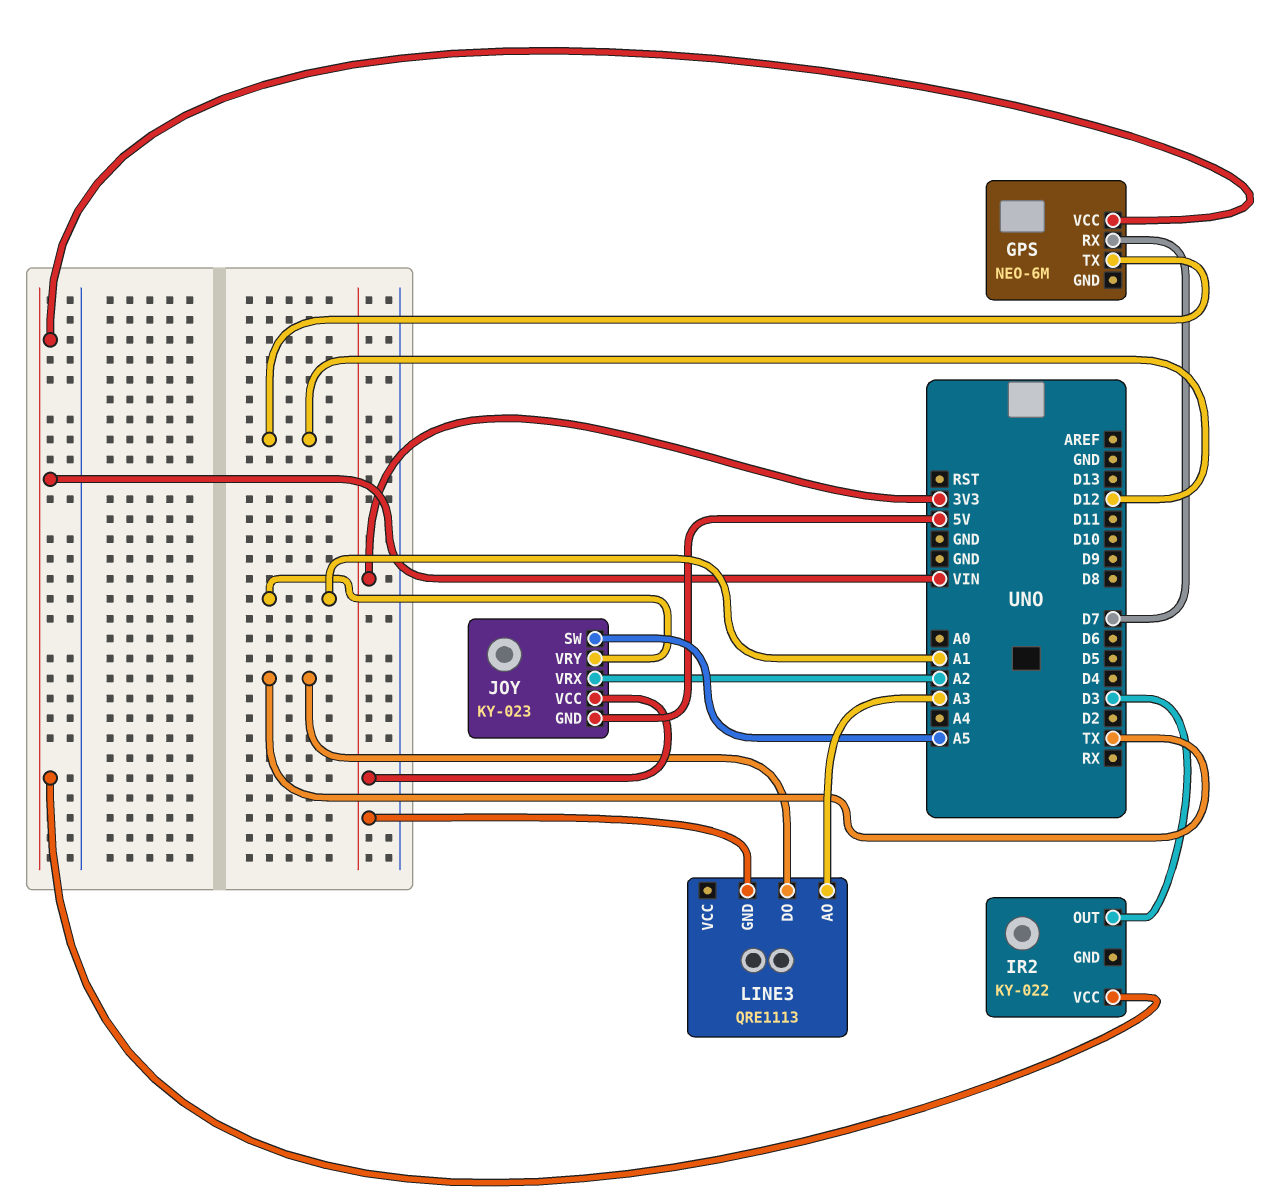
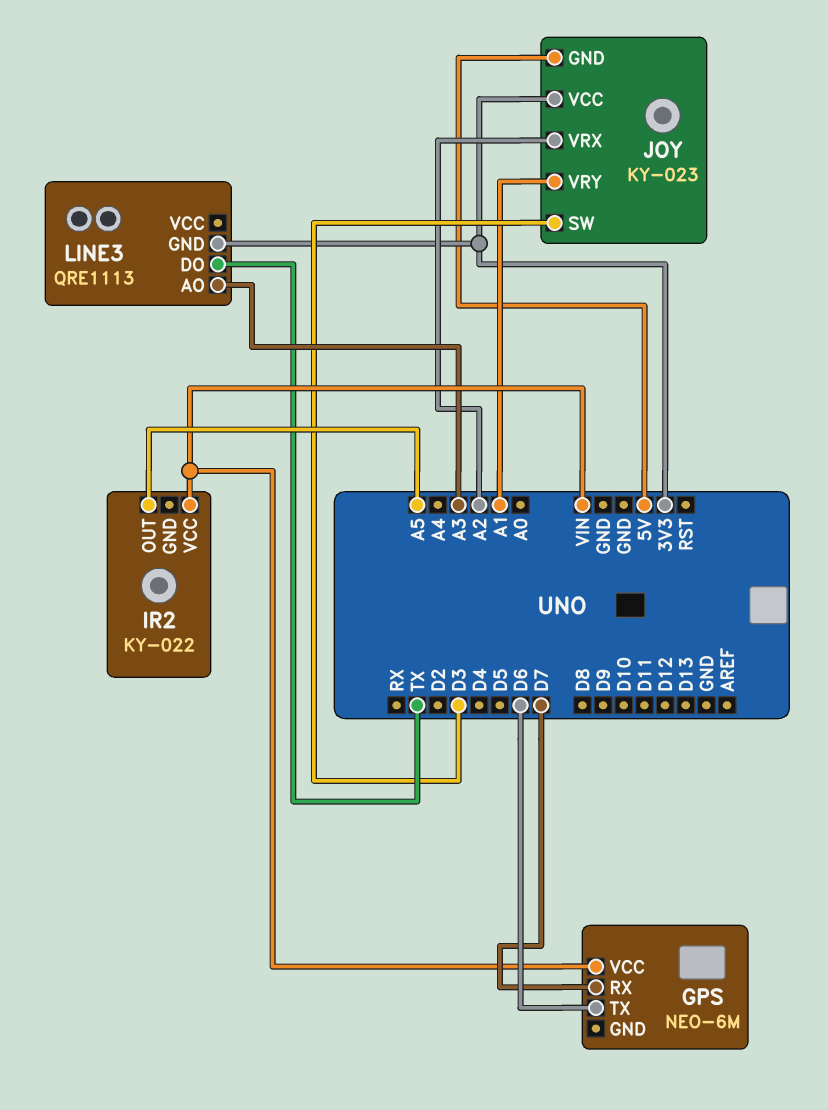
GPS pin TX: D12 -> D6
IR2 pin OUT: D3 -> A5
JOY pin SW: A5 -> D3

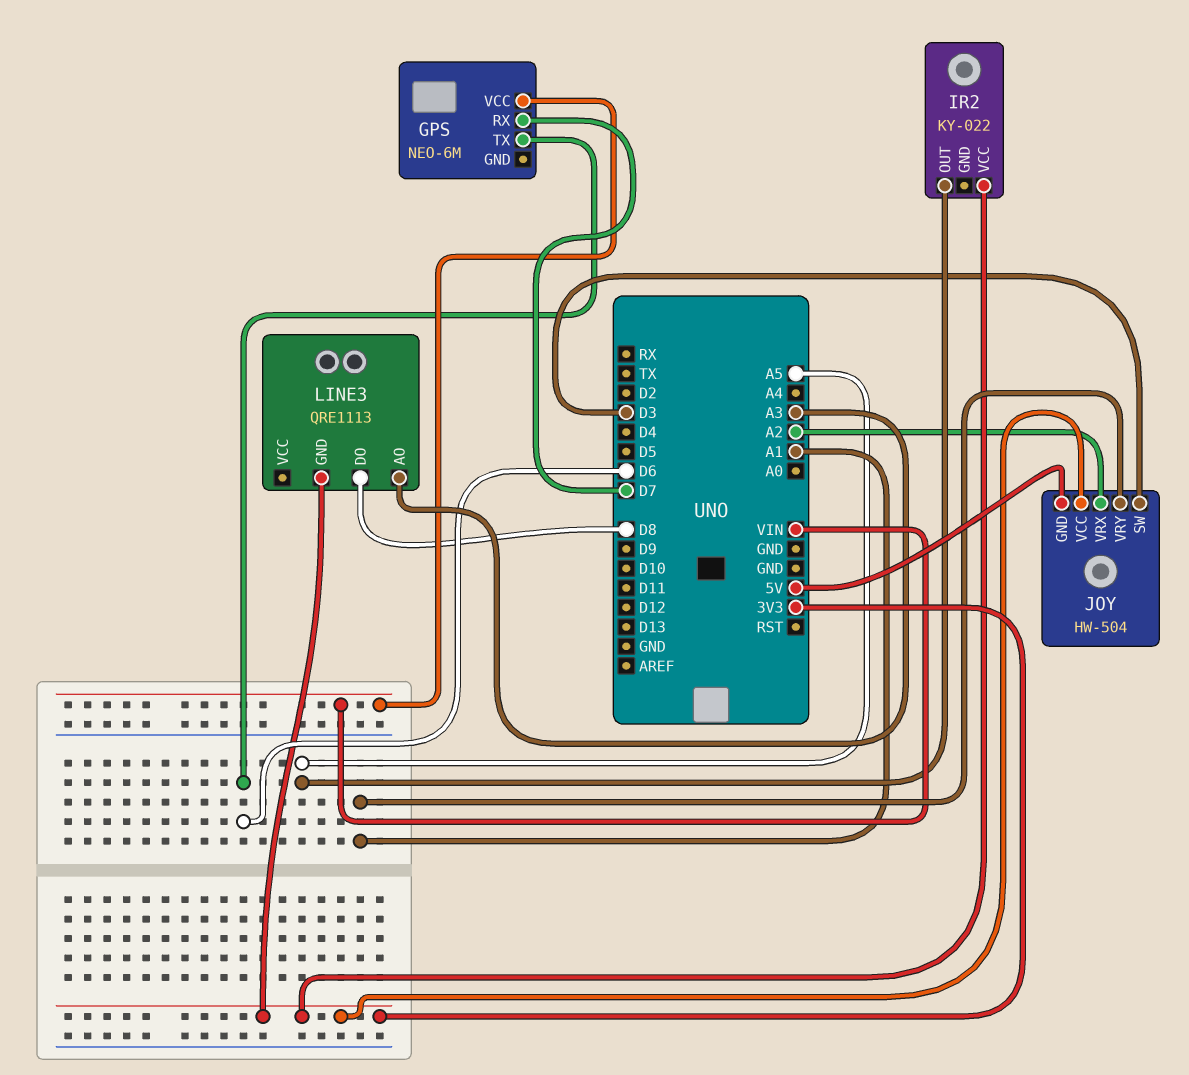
IR2 pin VCC: VIN -> 3V3
JOY: KY-023 -> HW-504
LINE3 pin DO: TX -> D8

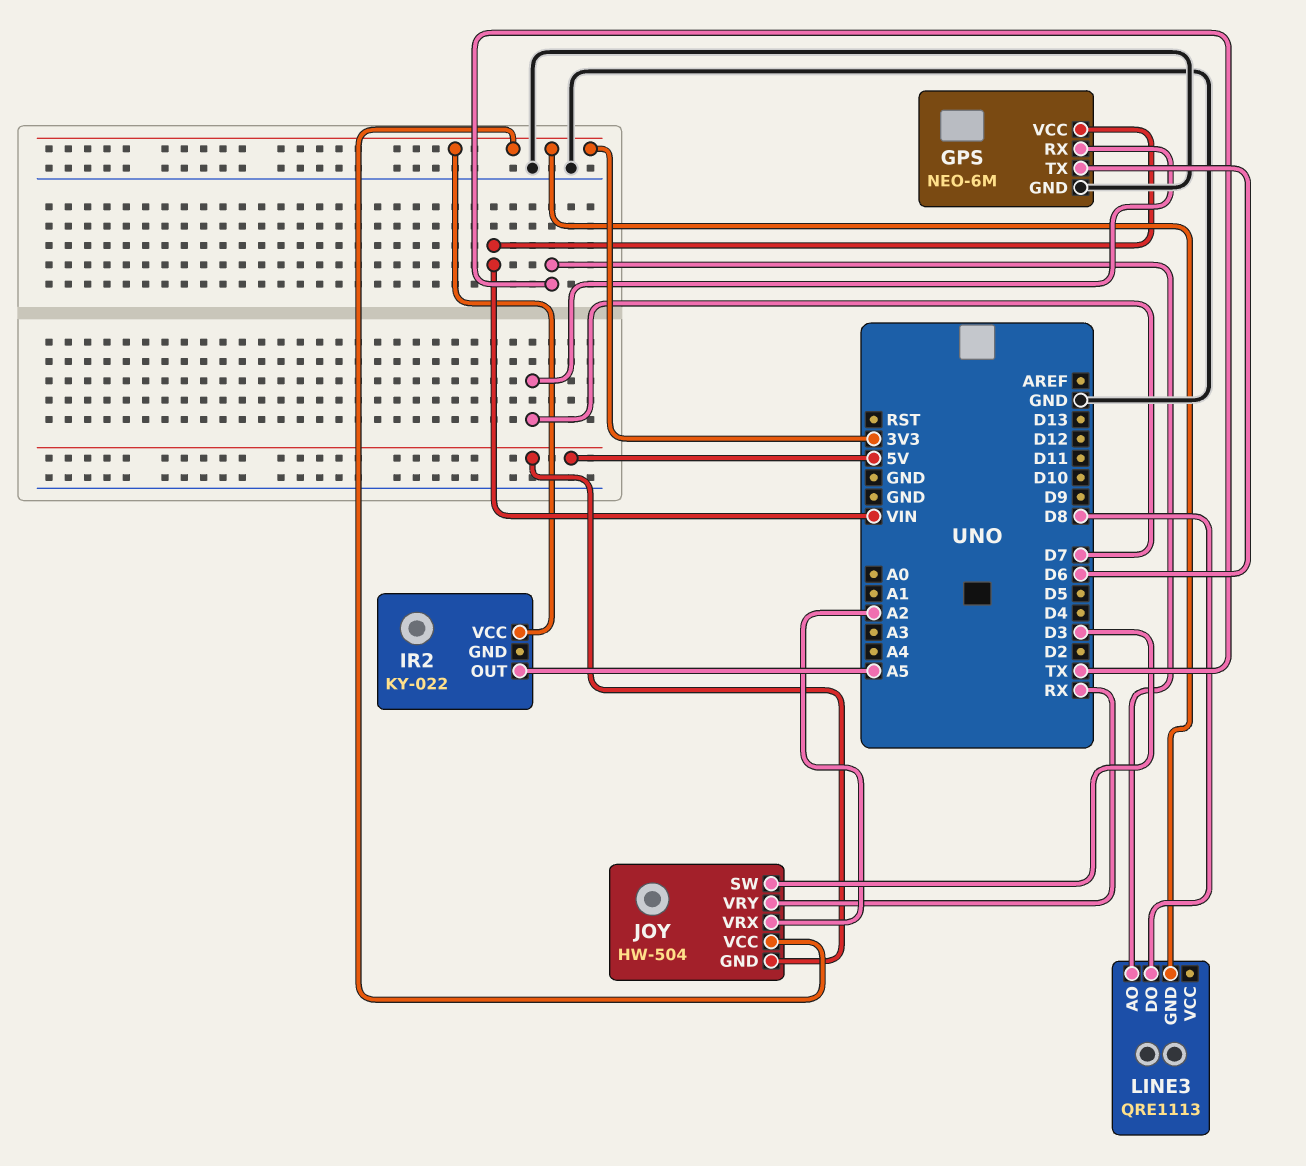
GPS pin GND: none -> GND
JOY pin VRY: A1 -> RX
LINE3 pin AO: A3 -> TX

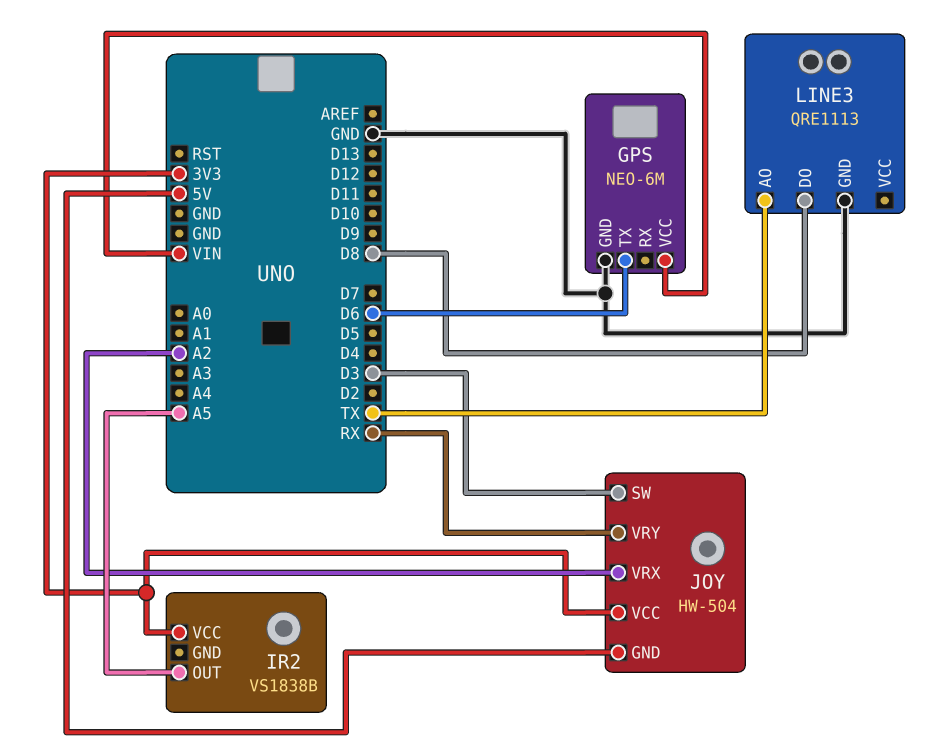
GPS pin RX: D7 -> none
IR2: KY-022 -> VS1838B
LINE3 pin GND: 3V3 -> GND

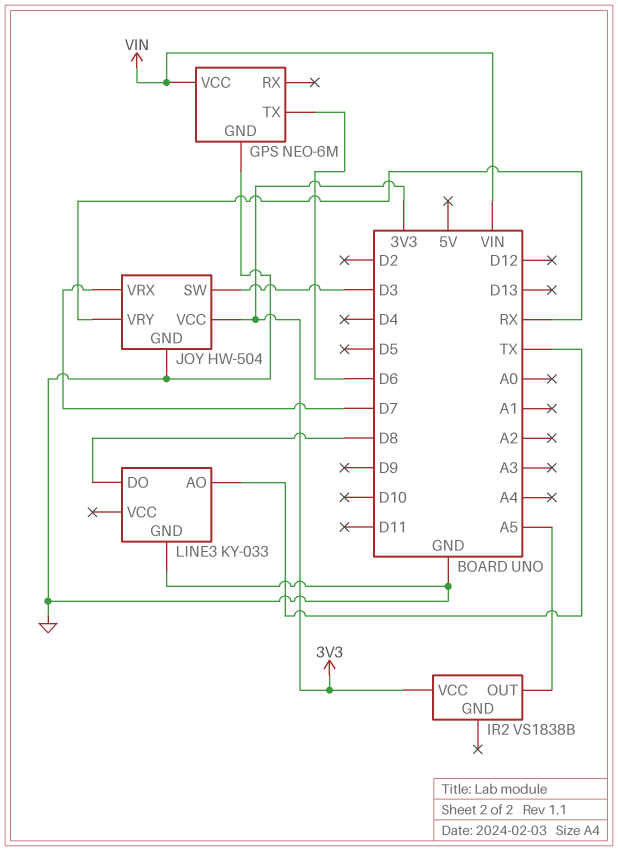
JOY pin GND: 5V -> GND
JOY pin VRX: A2 -> D7
LINE3: QRE1113 -> KY-033

